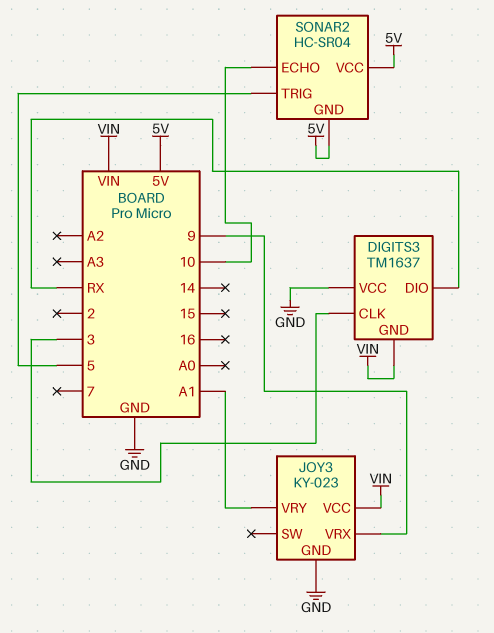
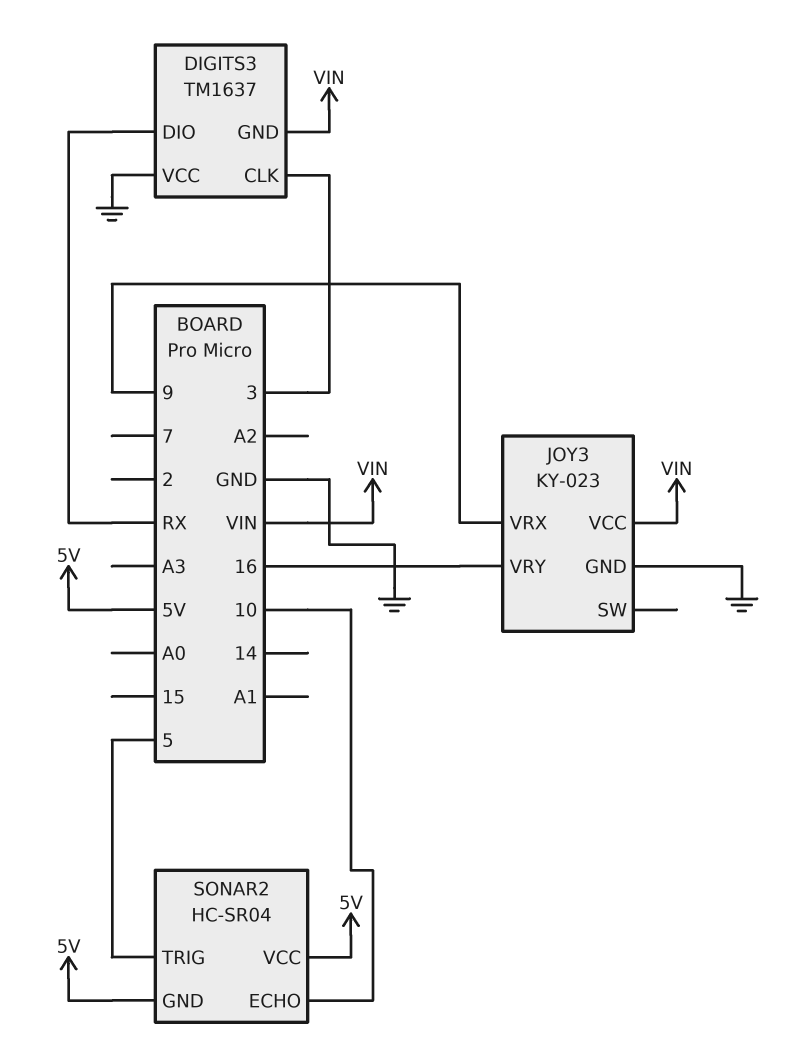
JOY3 pin VRY: A1 -> 16

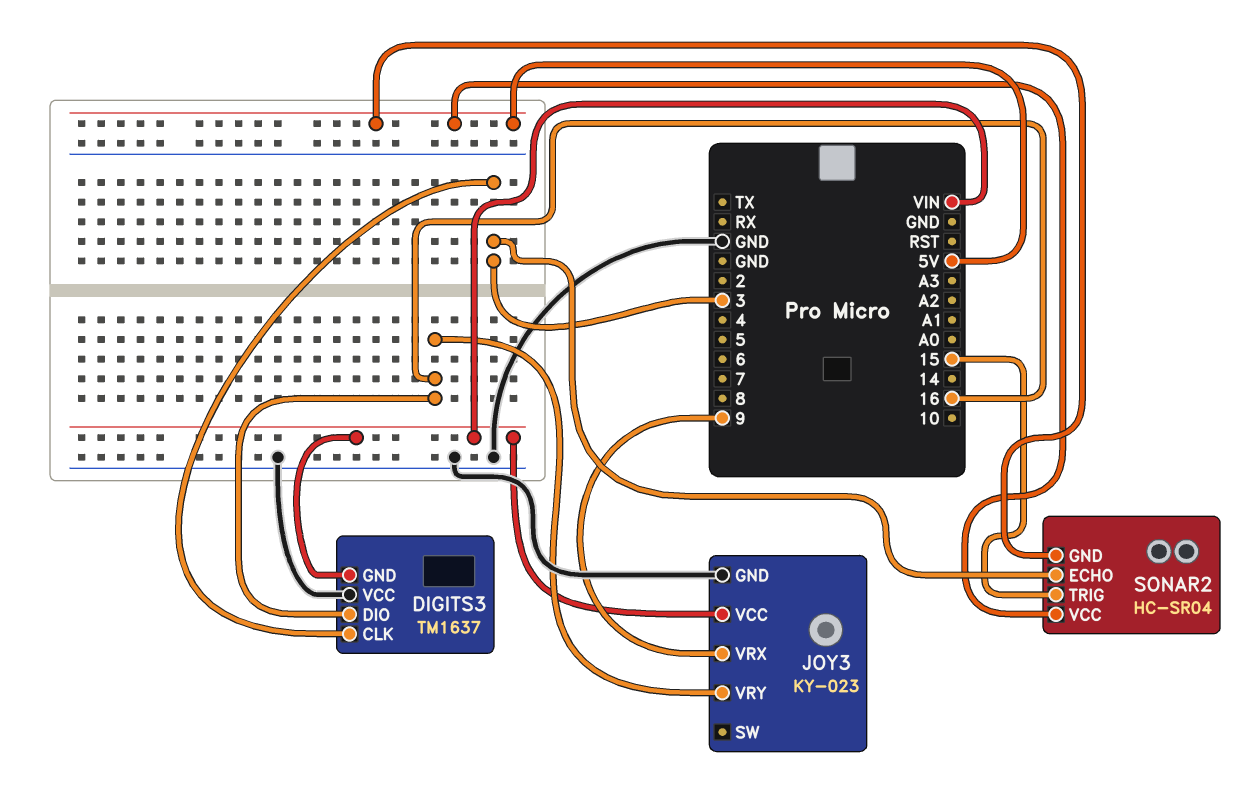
DIGITS3 pin DIO: RX -> 16
SONAR2 pin ECHO: 10 -> 3
SONAR2 pin TRIG: 5 -> 15

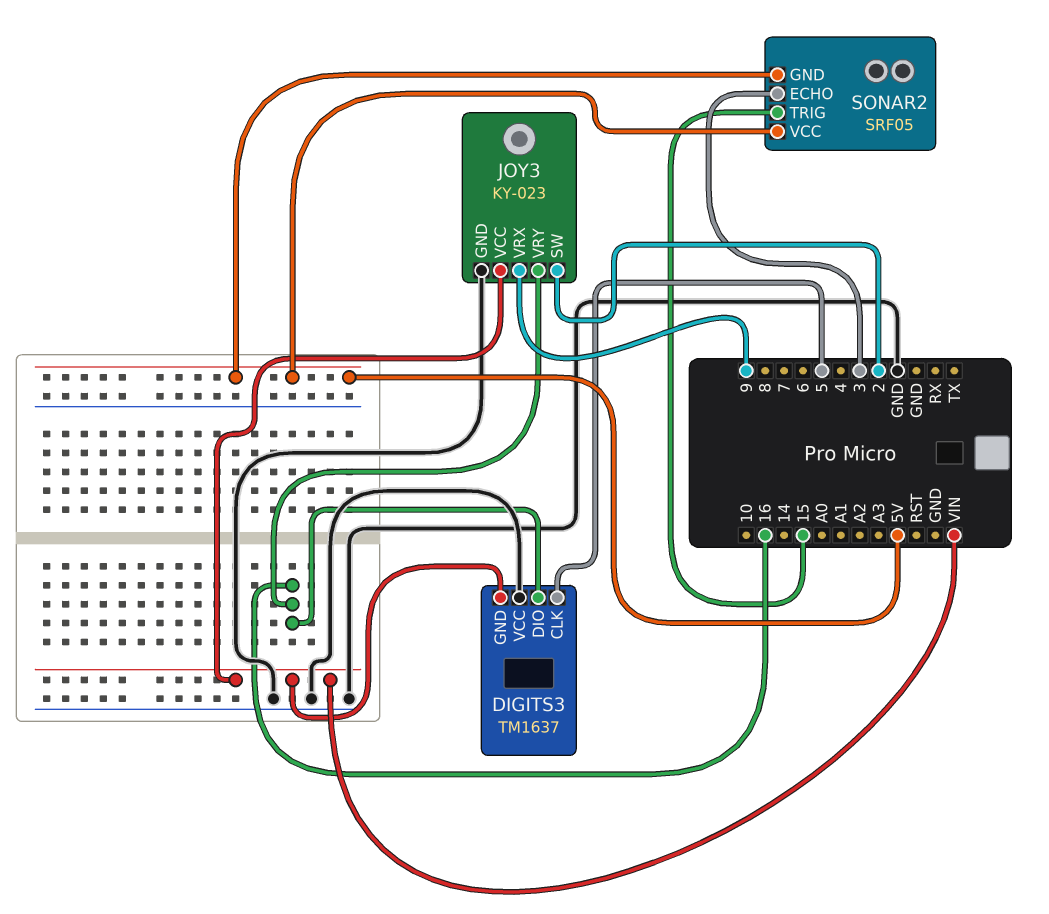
DIGITS3 pin CLK: 3 -> 5
JOY3 pin SW: none -> 2
SONAR2: HC-SR04 -> SRF05

